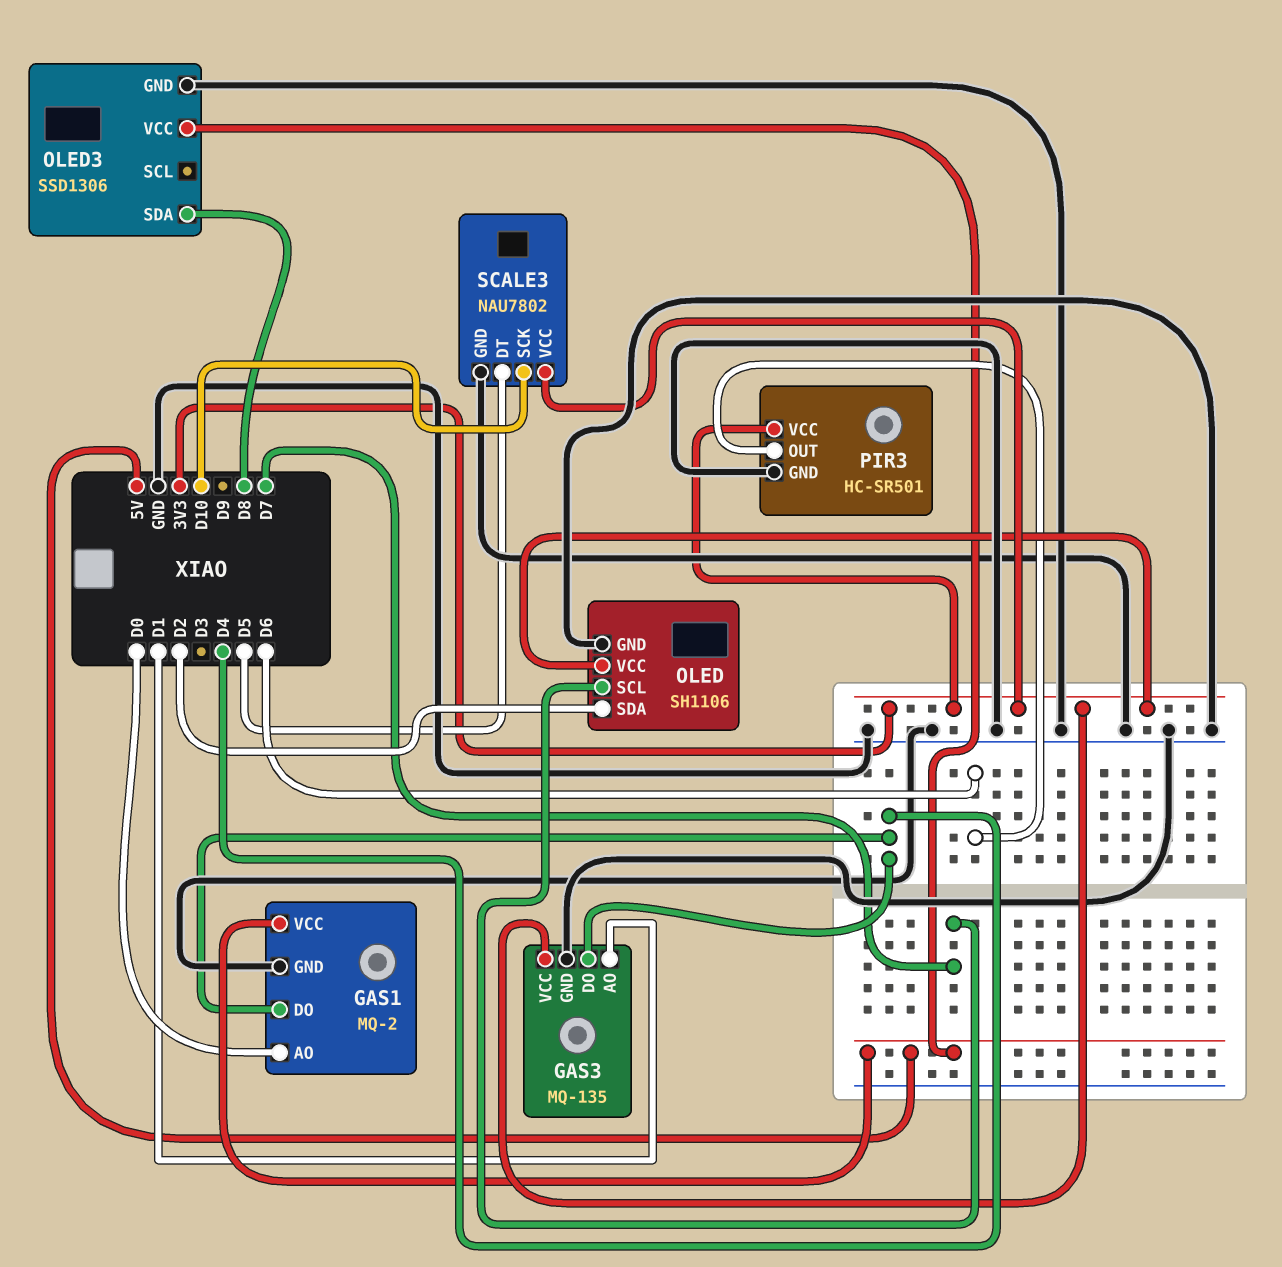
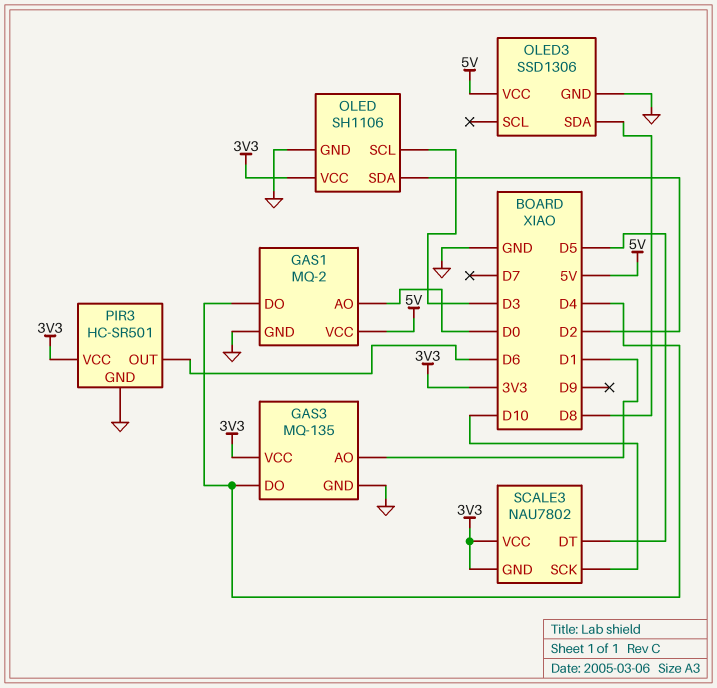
OLED pin SCL: D7 -> D3
SCALE3 pin GND: GND -> 3V3

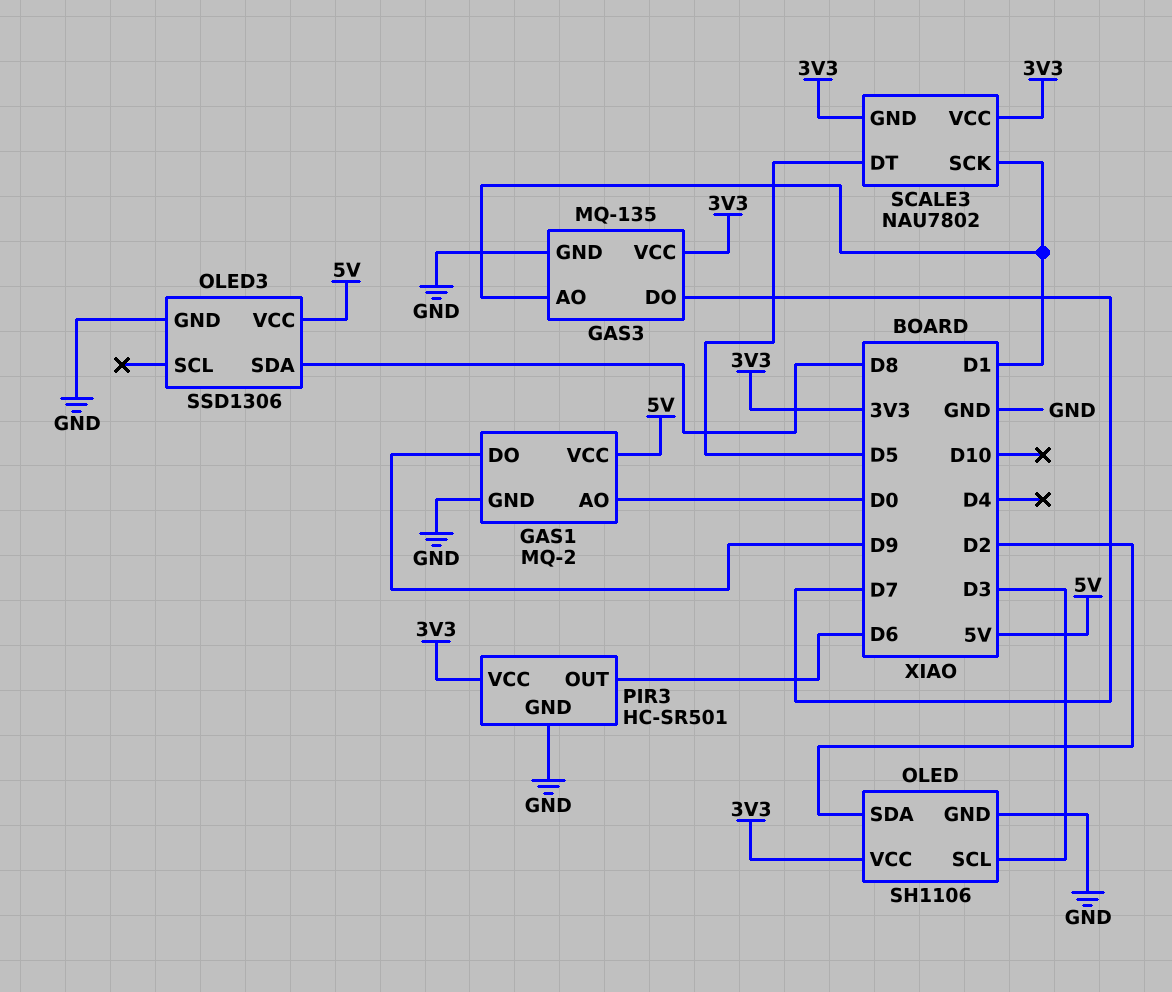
GAS1 pin DO: D4 -> D9
GAS3 pin DO: D4 -> D7
SCALE3 pin SCK: D10 -> D1

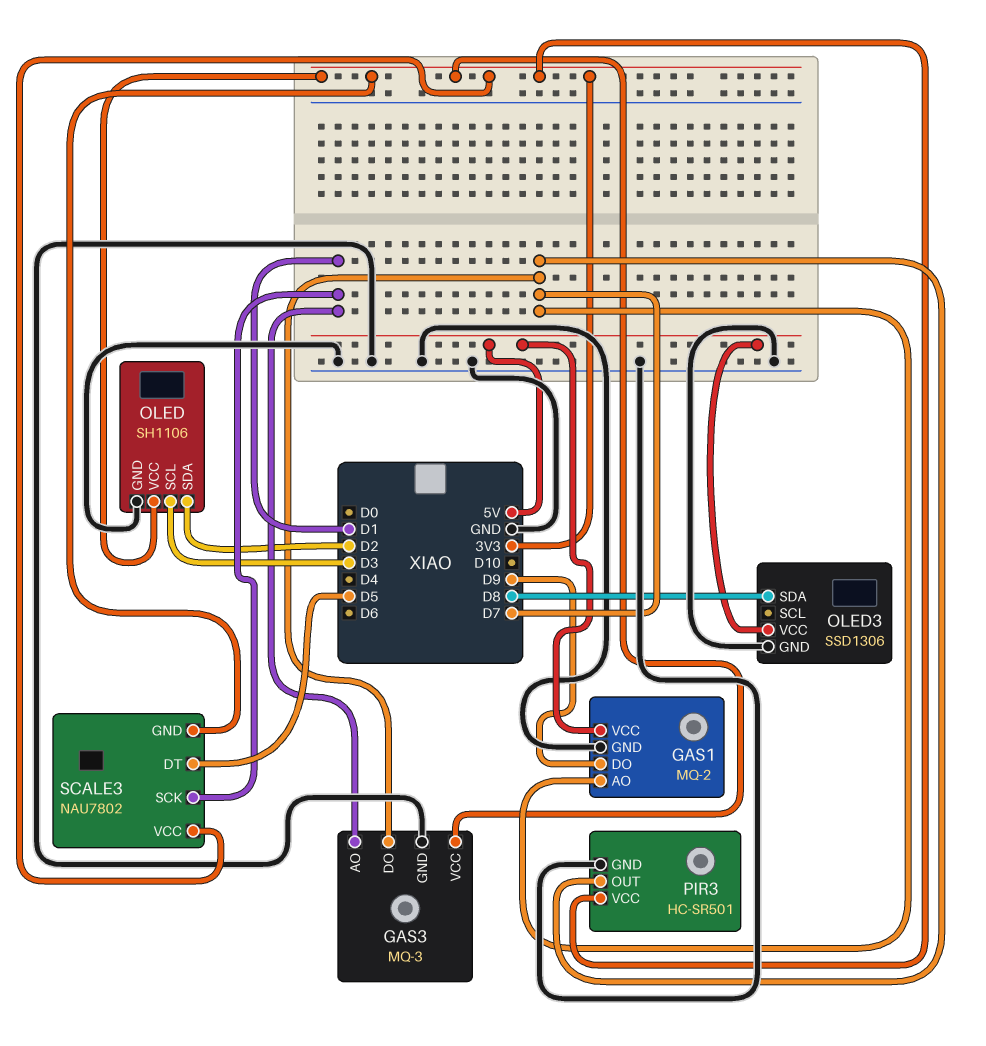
GAS1 pin AO: D0 -> D7
GAS3: MQ-135 -> MQ-3
PIR3 pin OUT: D6 -> D7

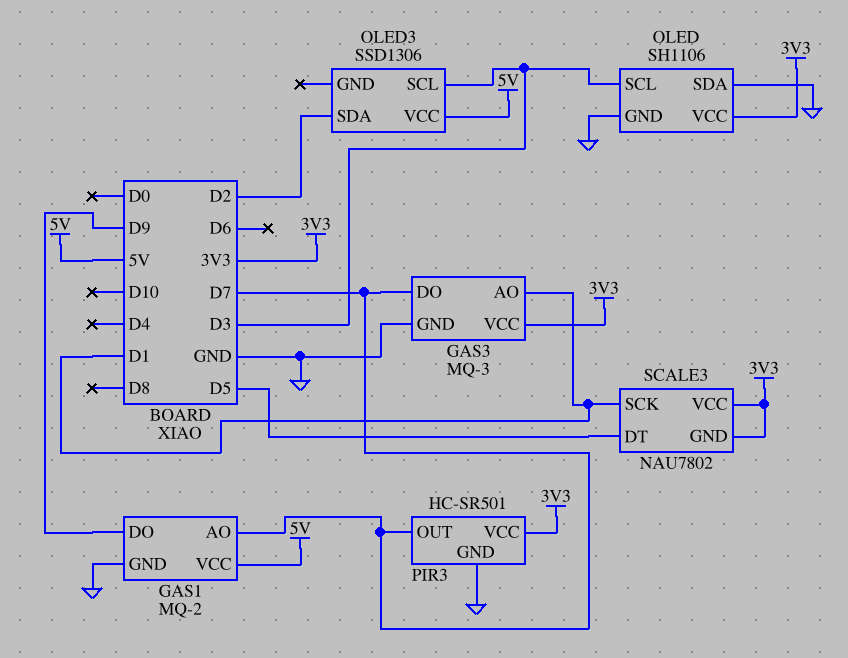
OLED pin SDA: D2 -> GND
OLED3 pin GND: GND -> none
OLED3 pin SCL: none -> D3
OLED3 pin SDA: D8 -> D2

